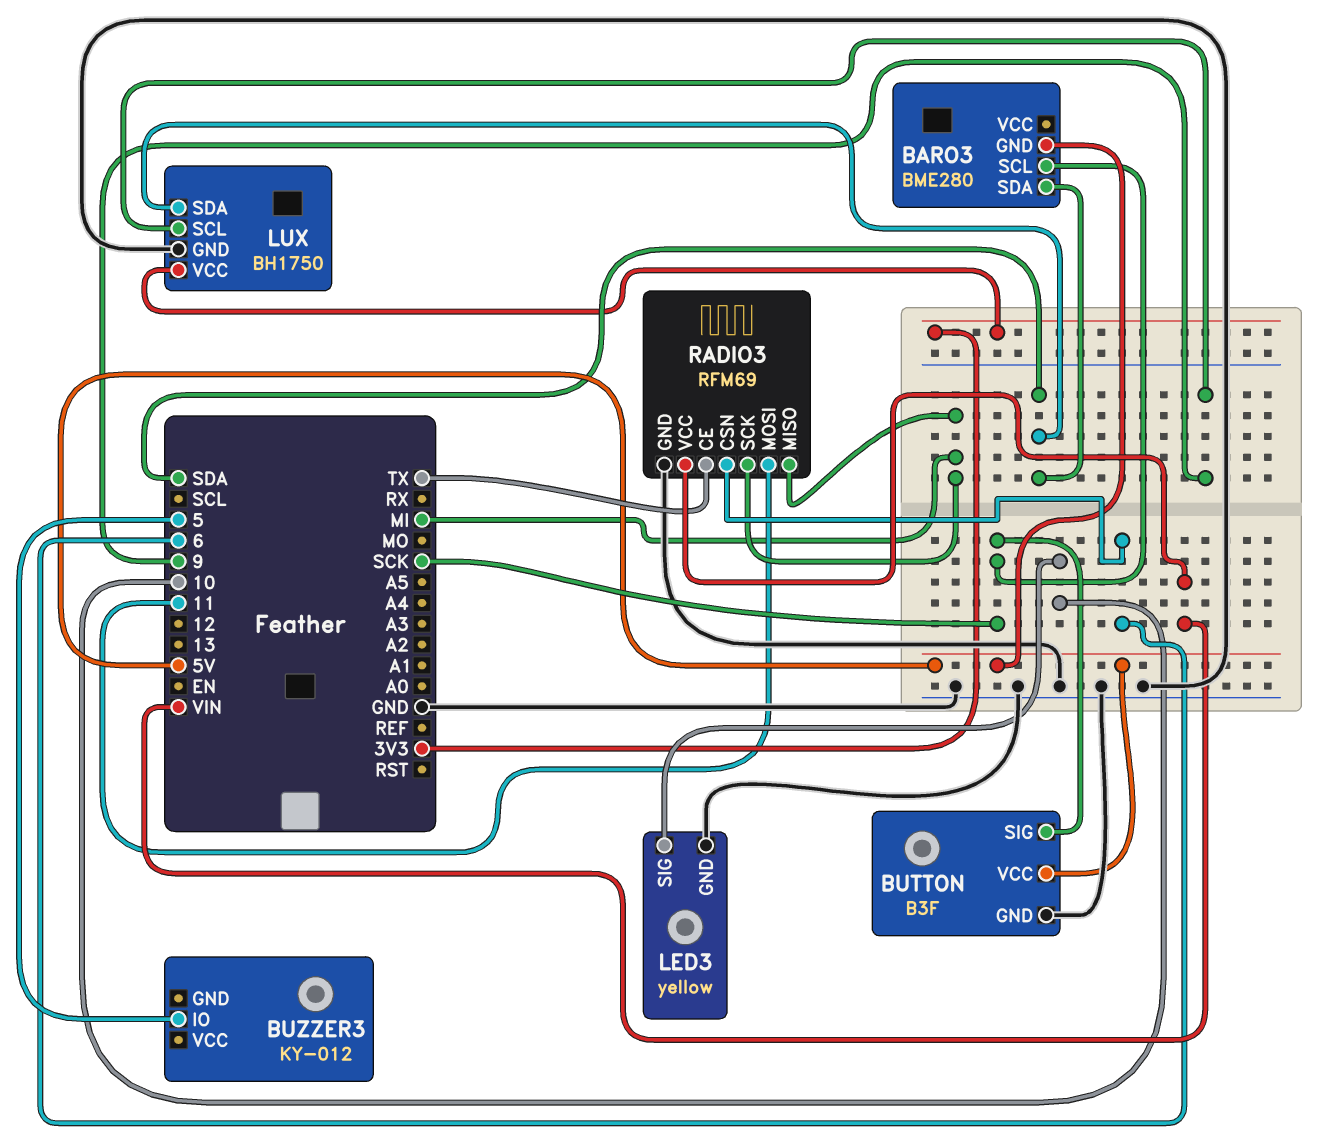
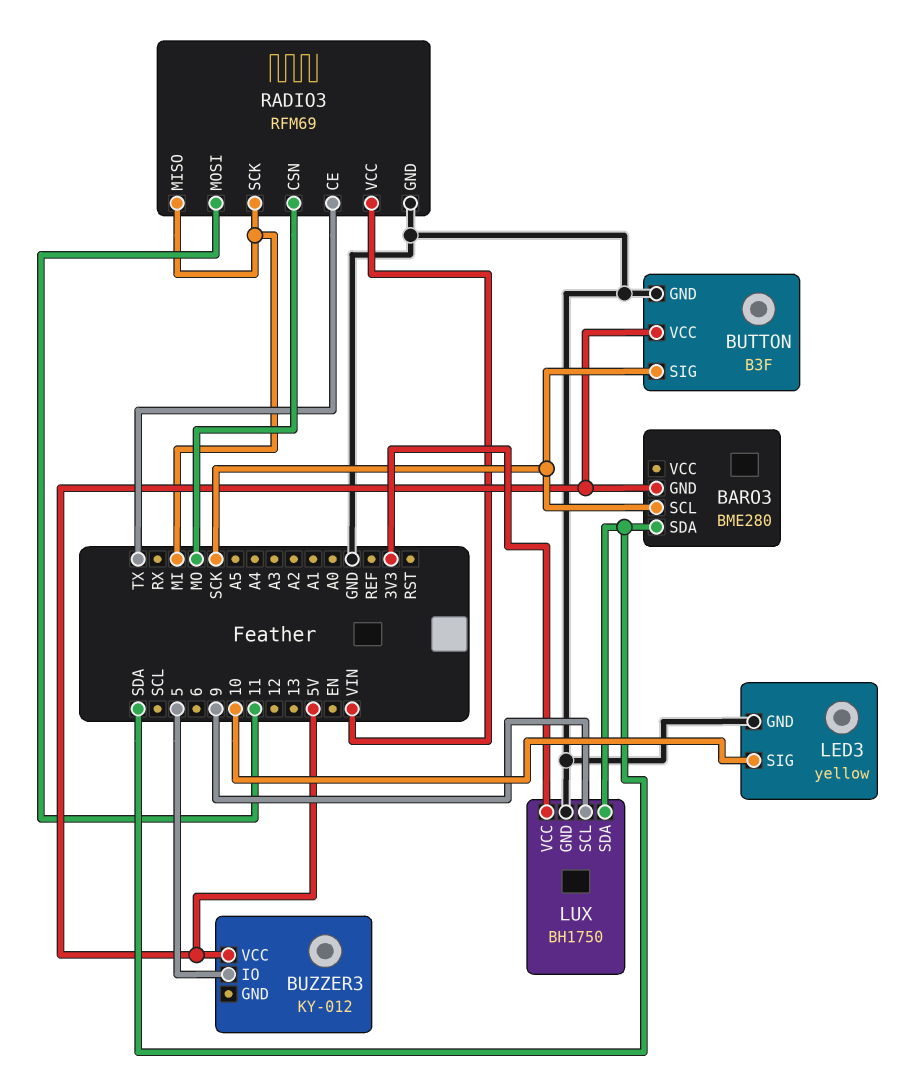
BUZZER3 pin VCC: none -> 5V
RADIO3 pin CSN: 6 -> MO

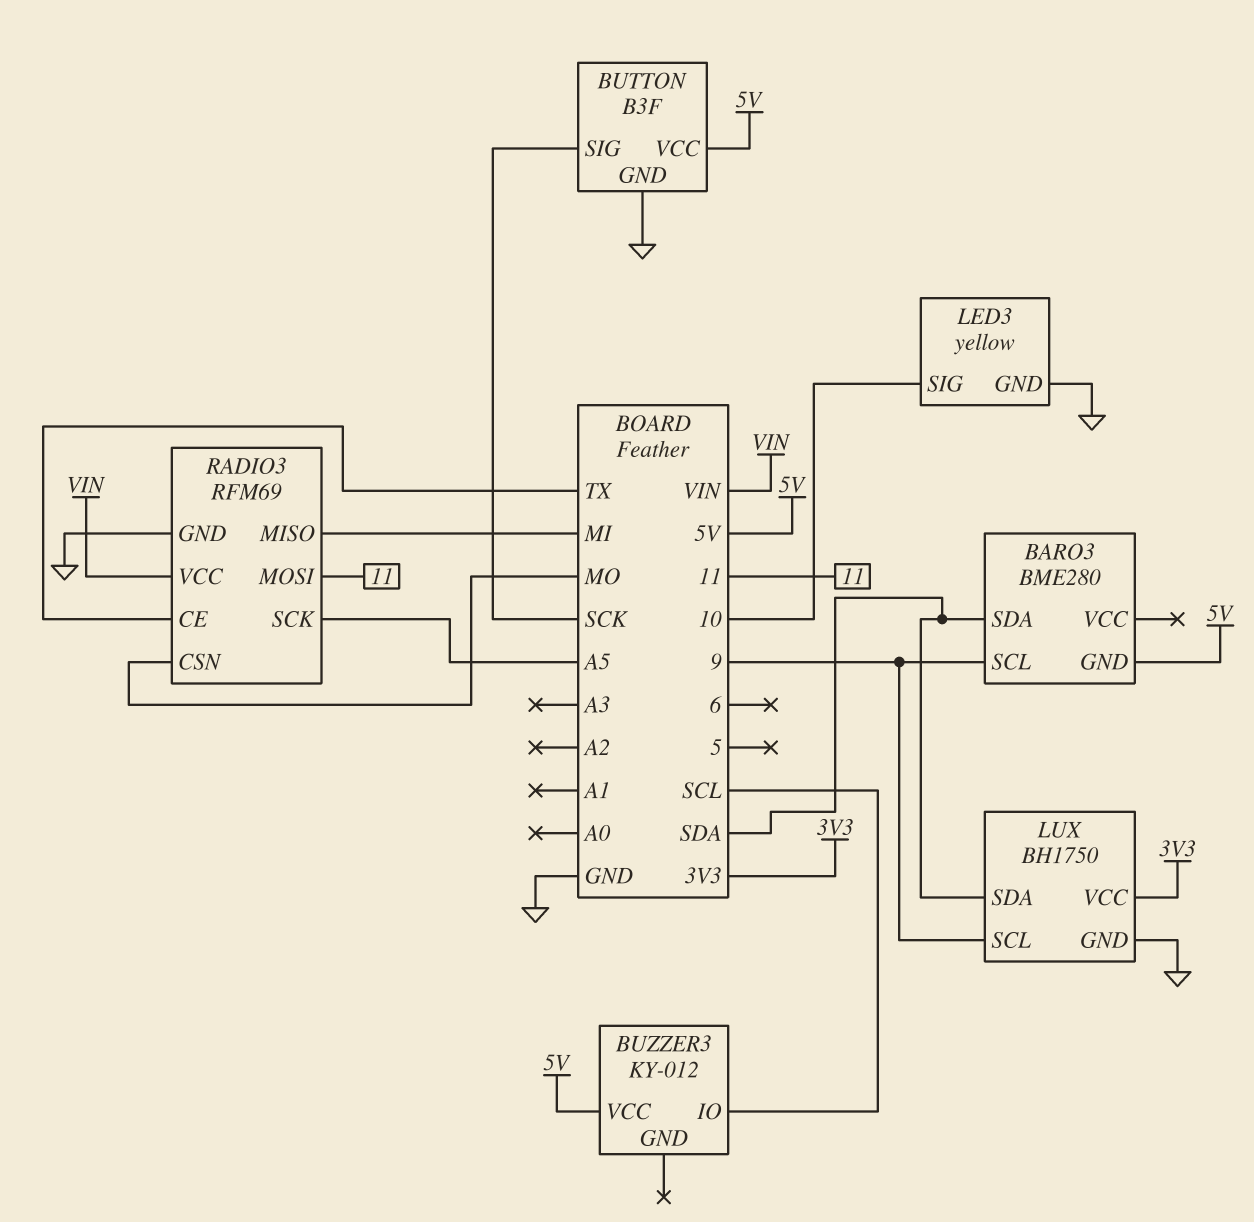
BARO3 pin SCL: SCK -> 9
BUZZER3 pin IO: 5 -> SCL
RADIO3 pin SCK: MI -> A5

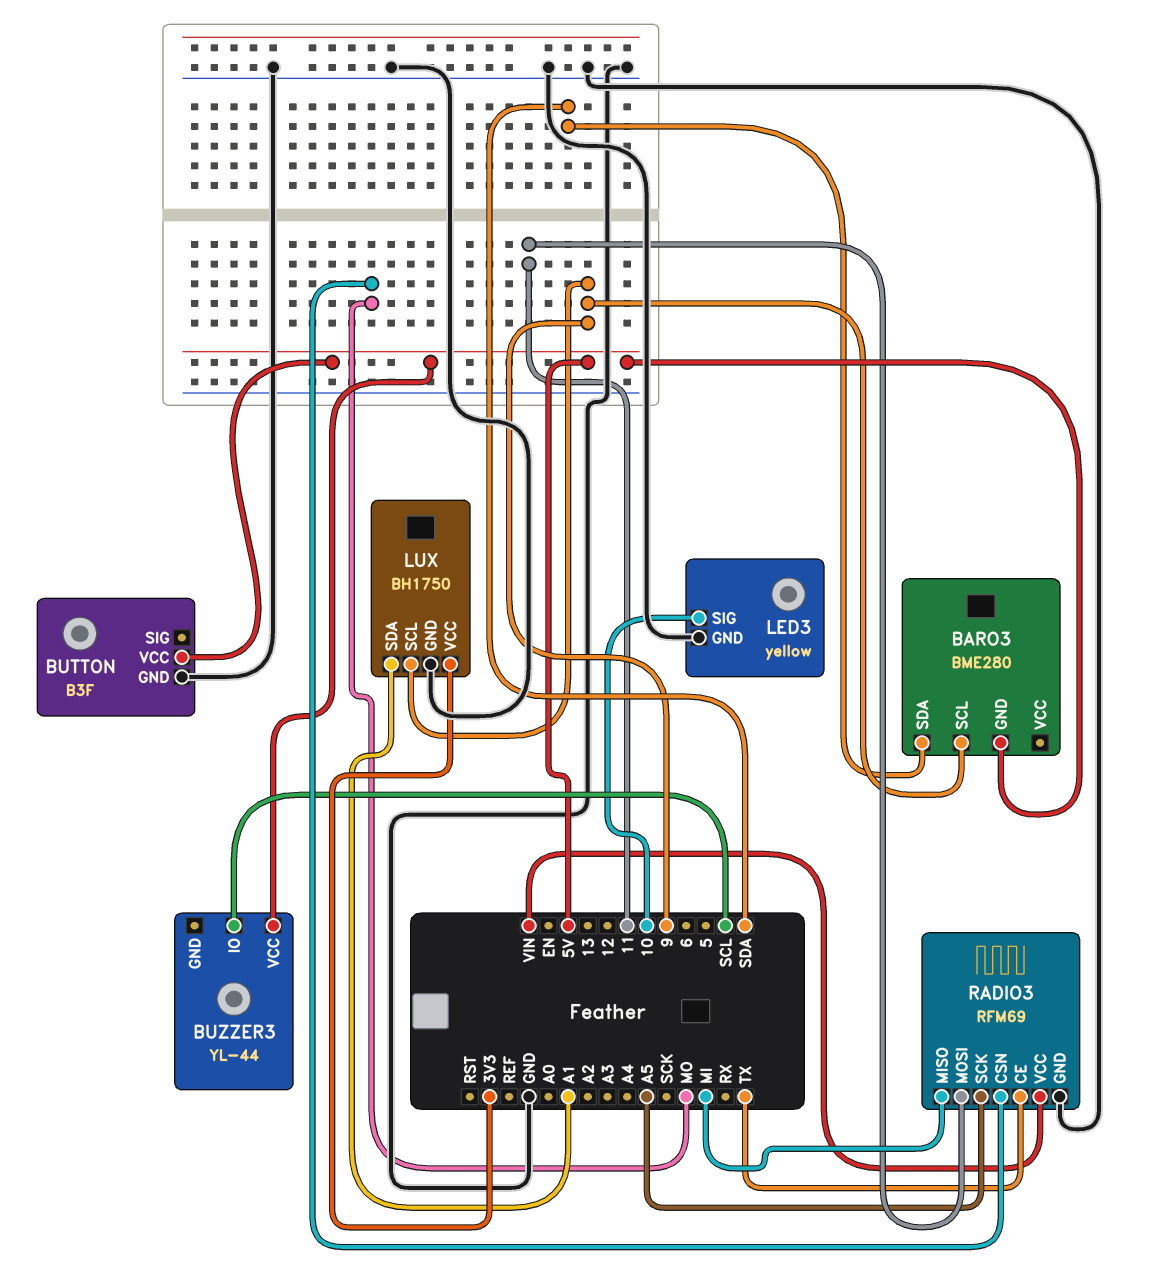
BUTTON pin SIG: SCK -> none
BUZZER3: KY-012 -> YL-44
LUX pin SDA: SDA -> A1

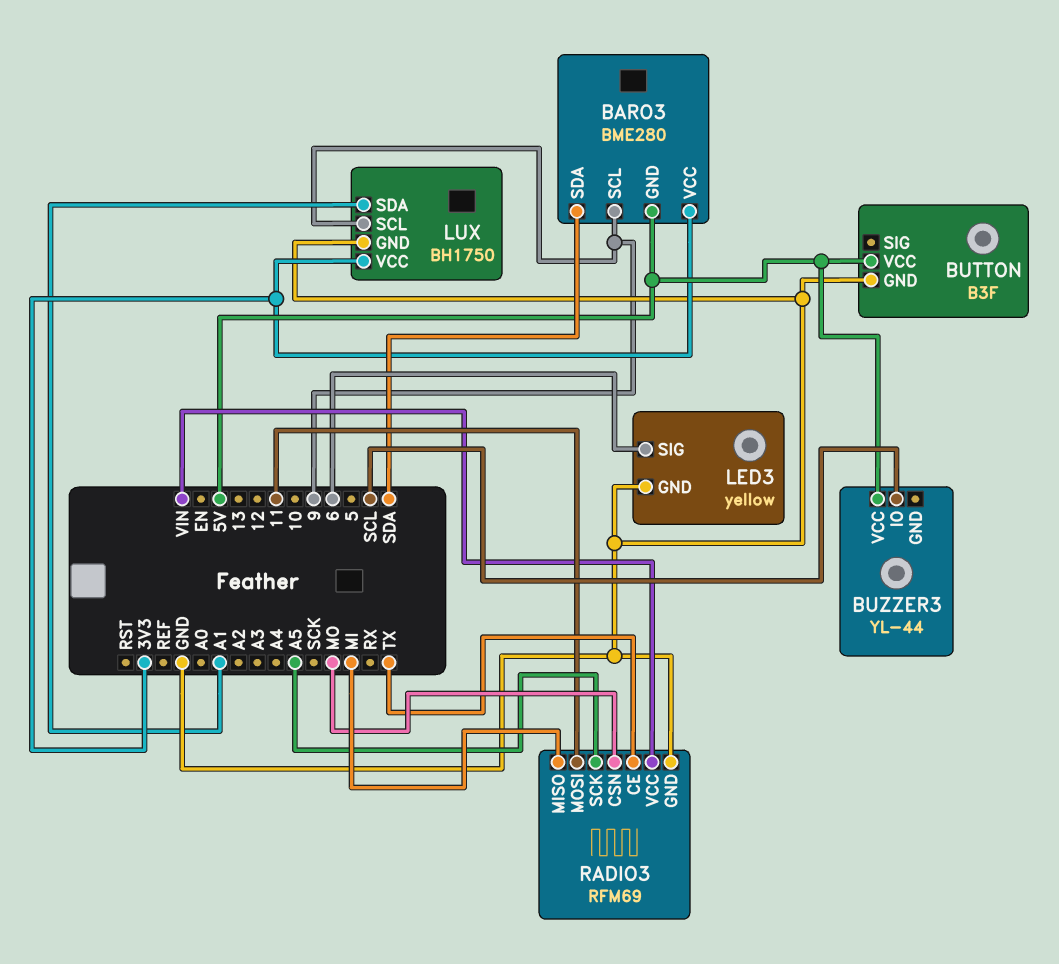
BARO3 pin VCC: none -> 3V3
LED3 pin SIG: 10 -> 6

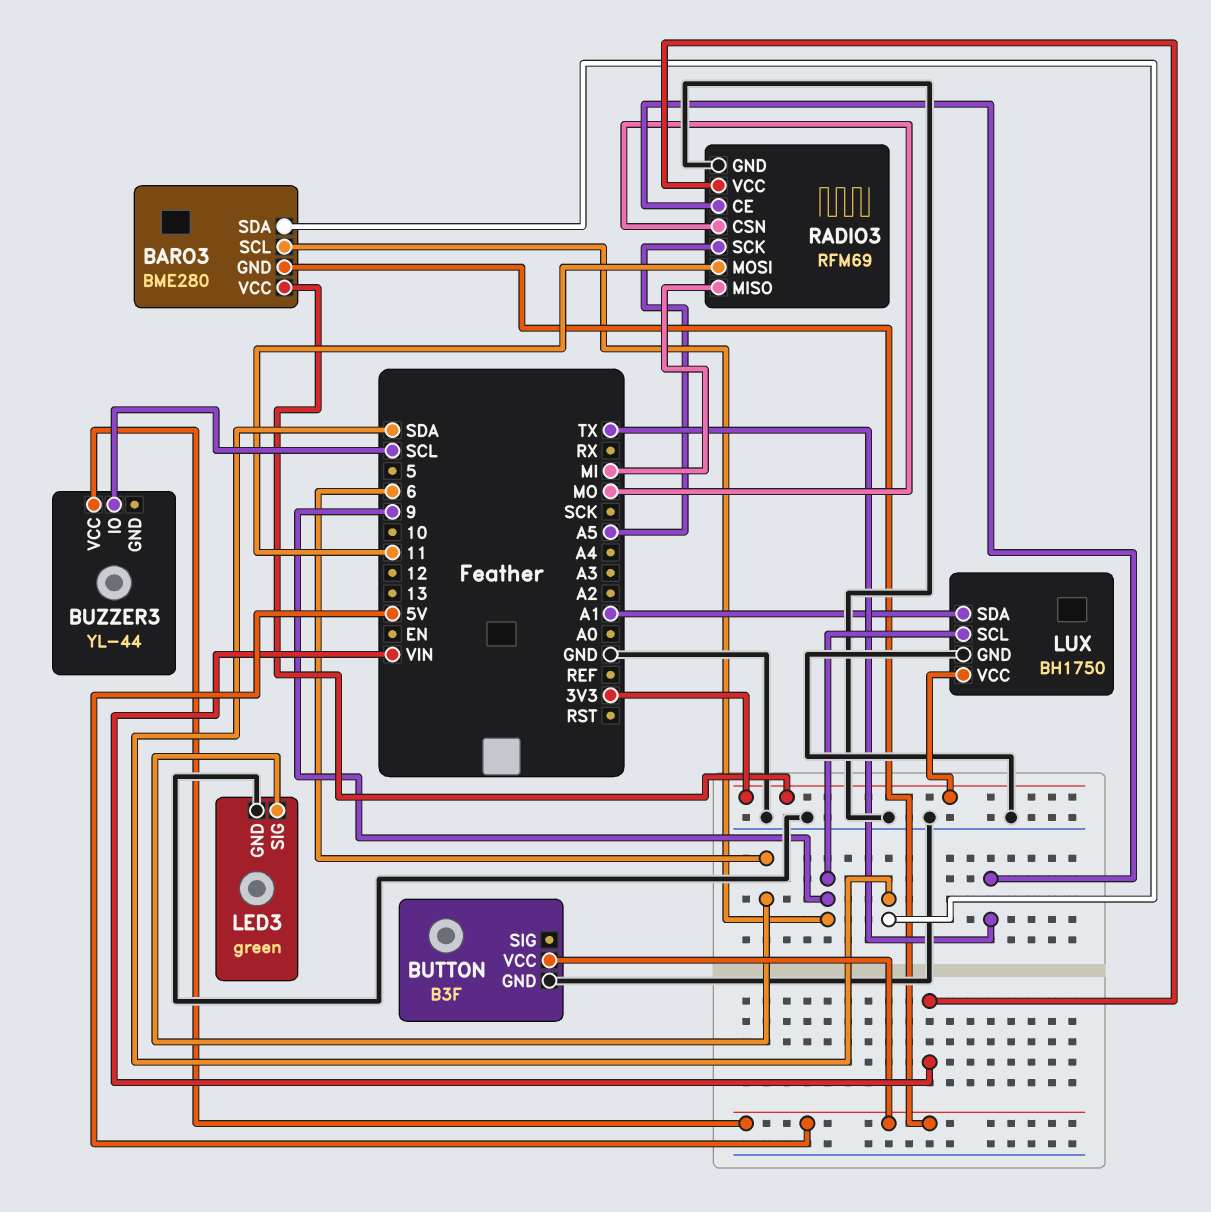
LED3: yellow -> green

